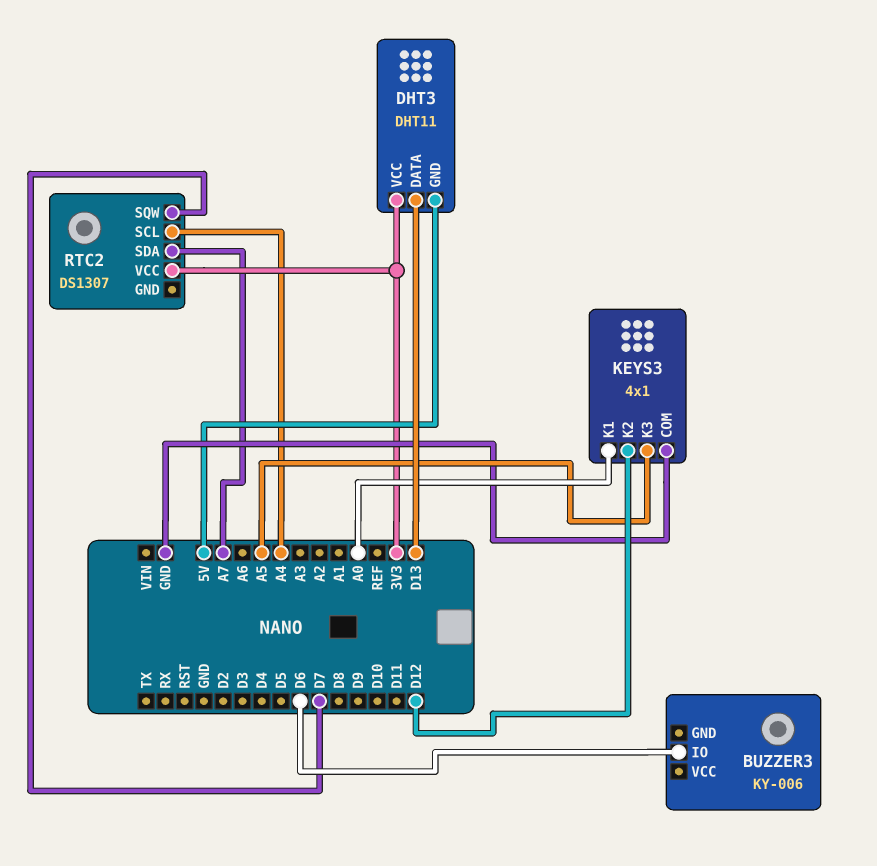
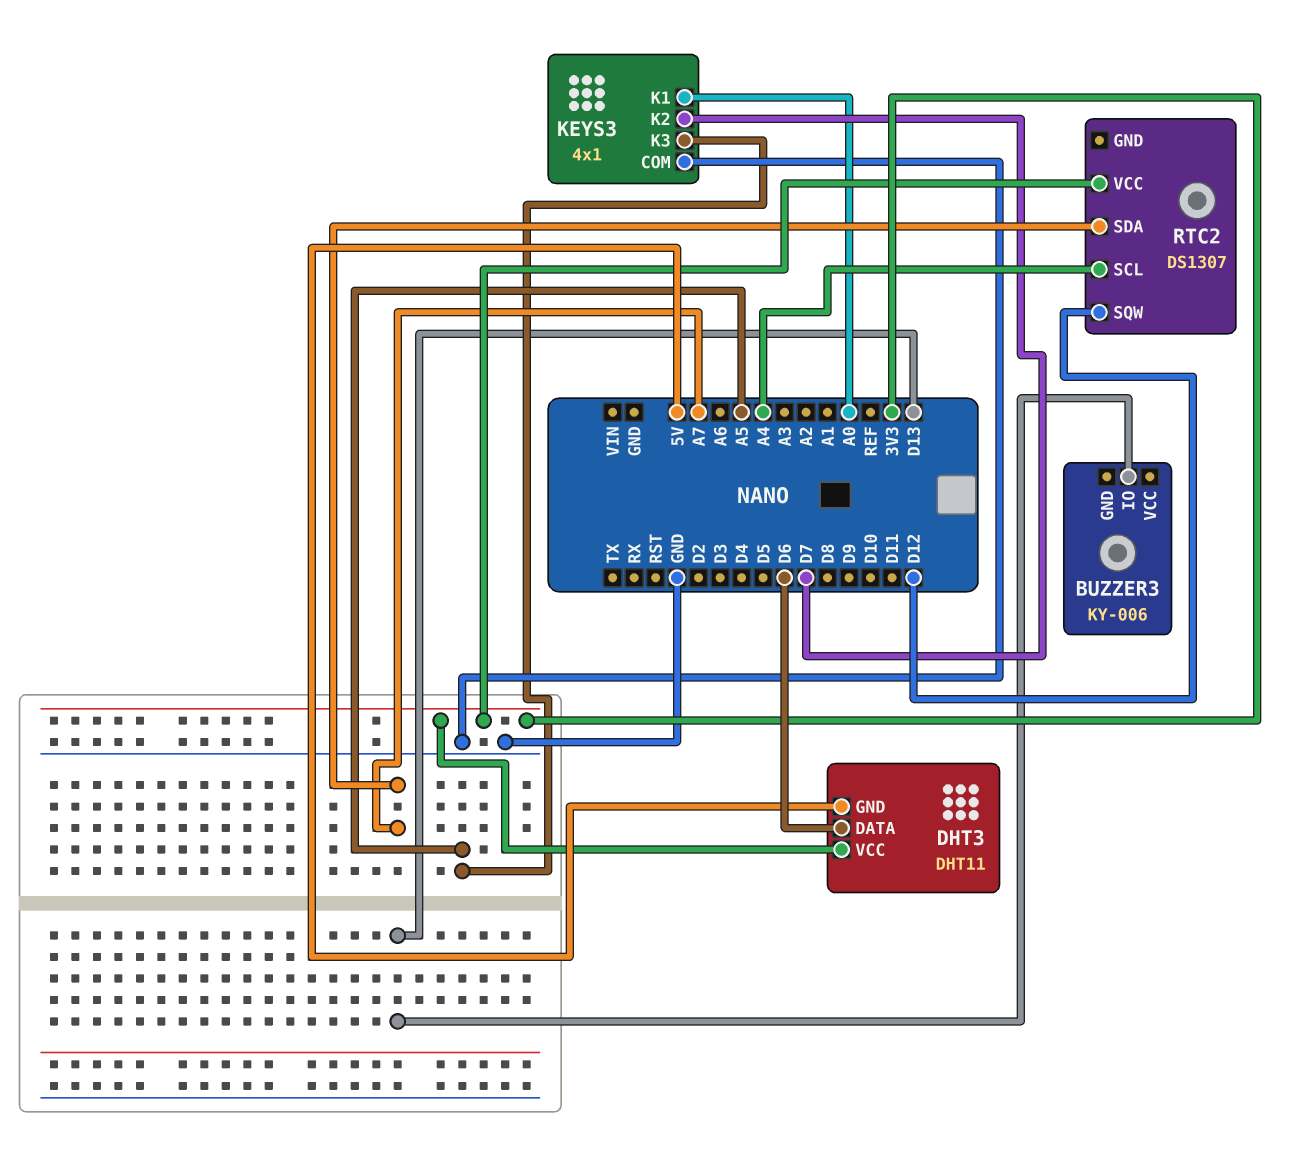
BUZZER3 pin IO: D6 -> D13
DHT3 pin DATA: D13 -> D6
KEYS3 pin K2: D12 -> D7
RTC2 pin SQW: D7 -> D12

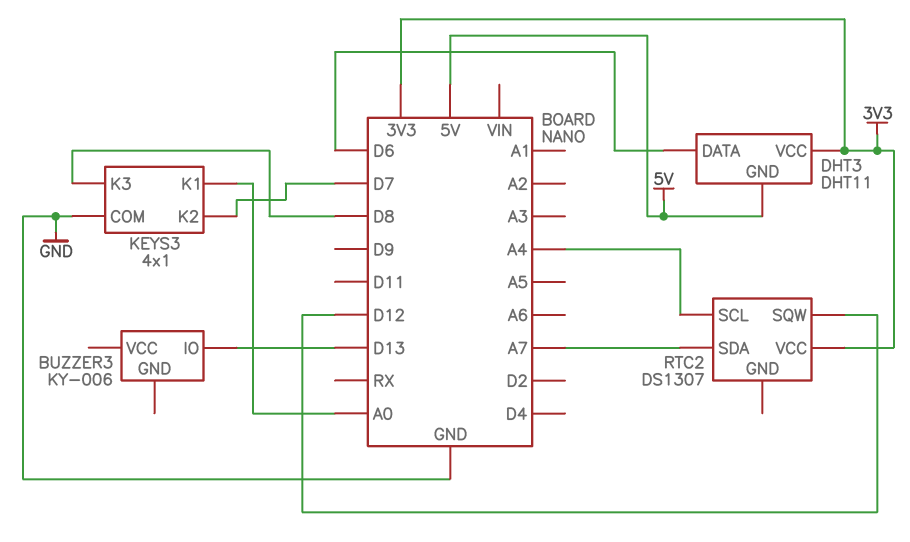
KEYS3 pin K3: A5 -> D8

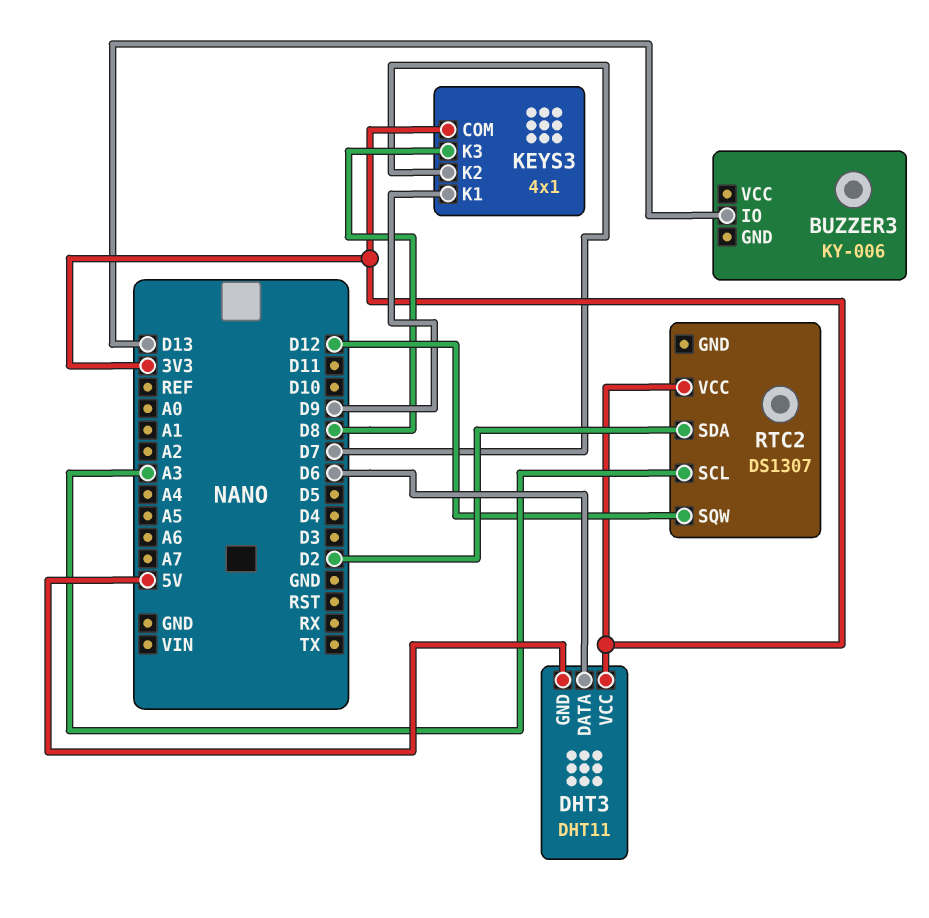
KEYS3 pin COM: GND -> 3V3
KEYS3 pin K1: A0 -> D9
RTC2 pin SCL: A4 -> A3
RTC2 pin SDA: A7 -> D2

